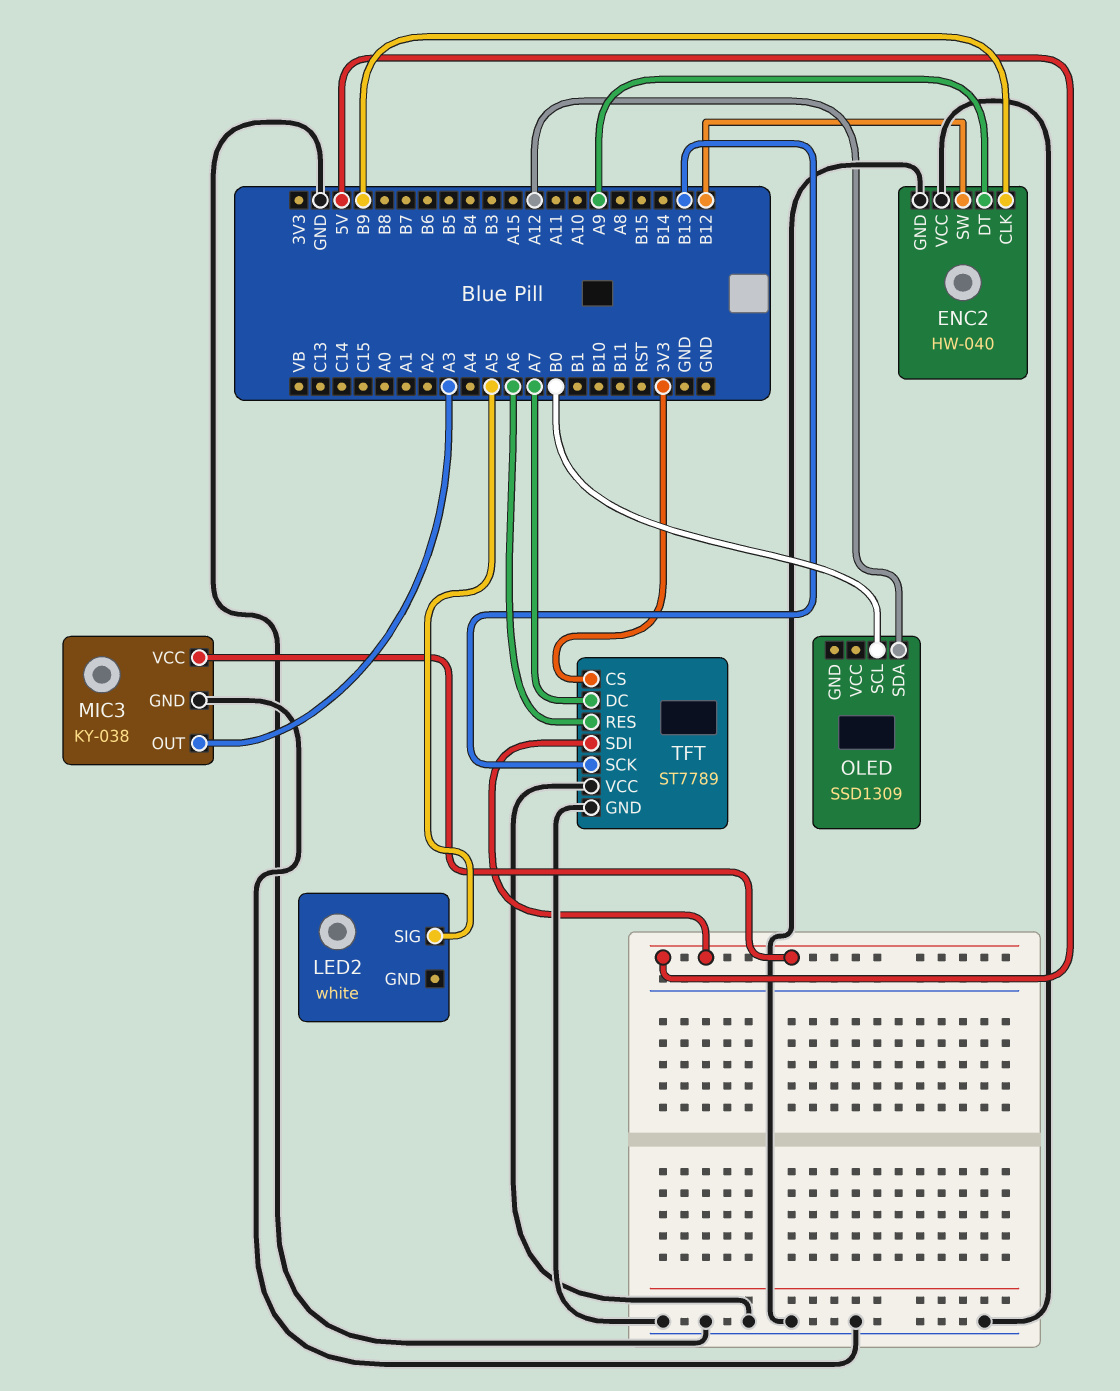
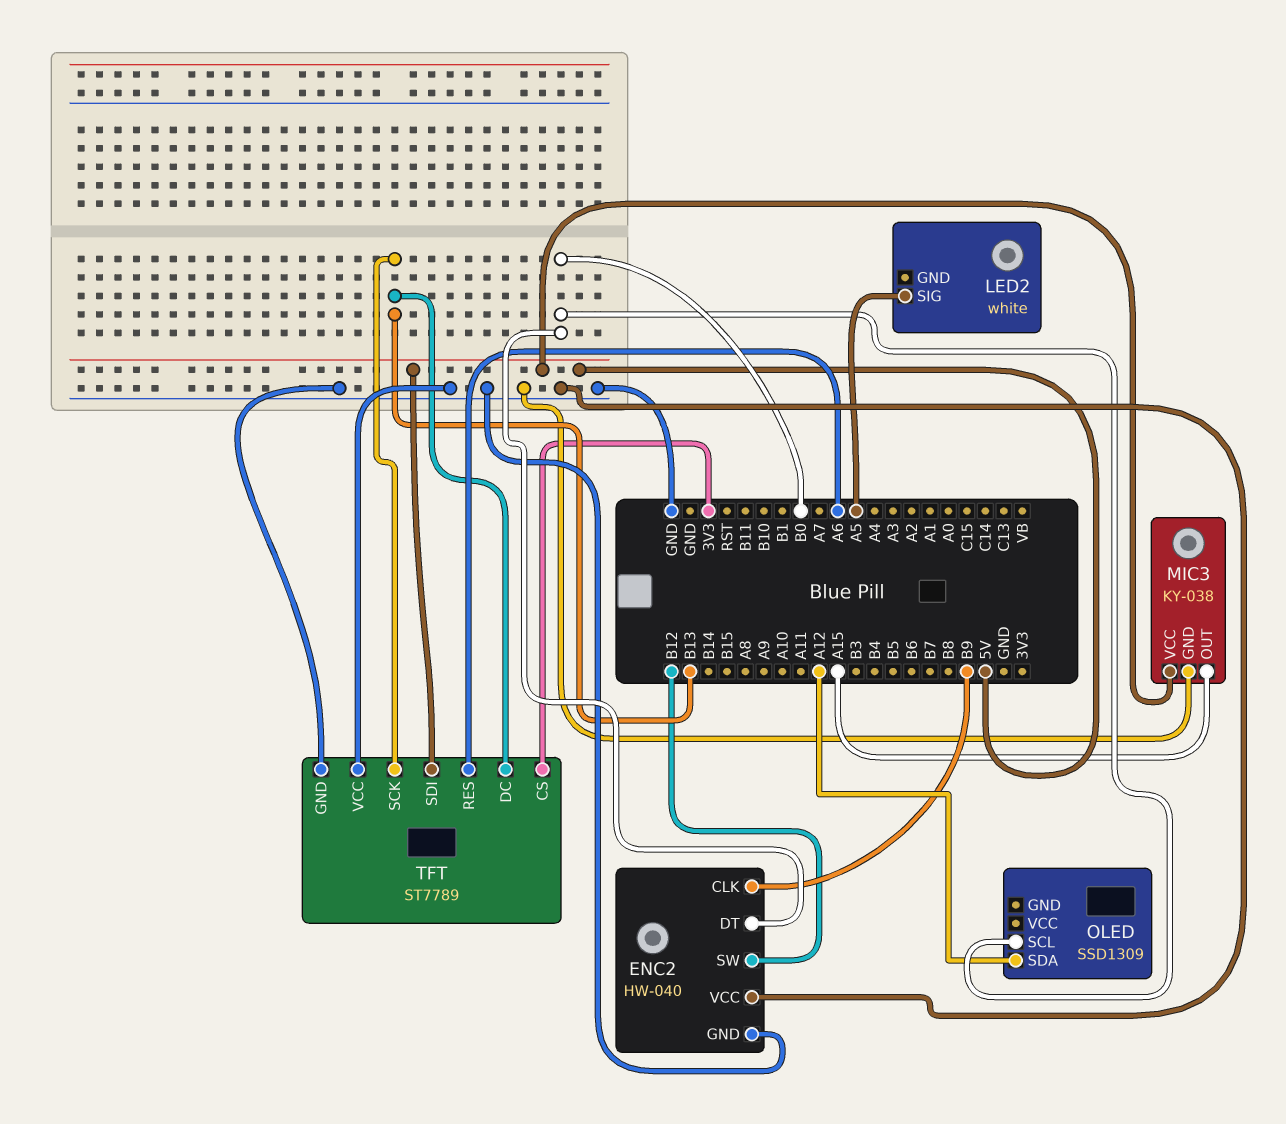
ENC2 pin DT: A9 -> B0
MIC3 pin OUT: A3 -> A15
TFT pin DC: A7 -> B13

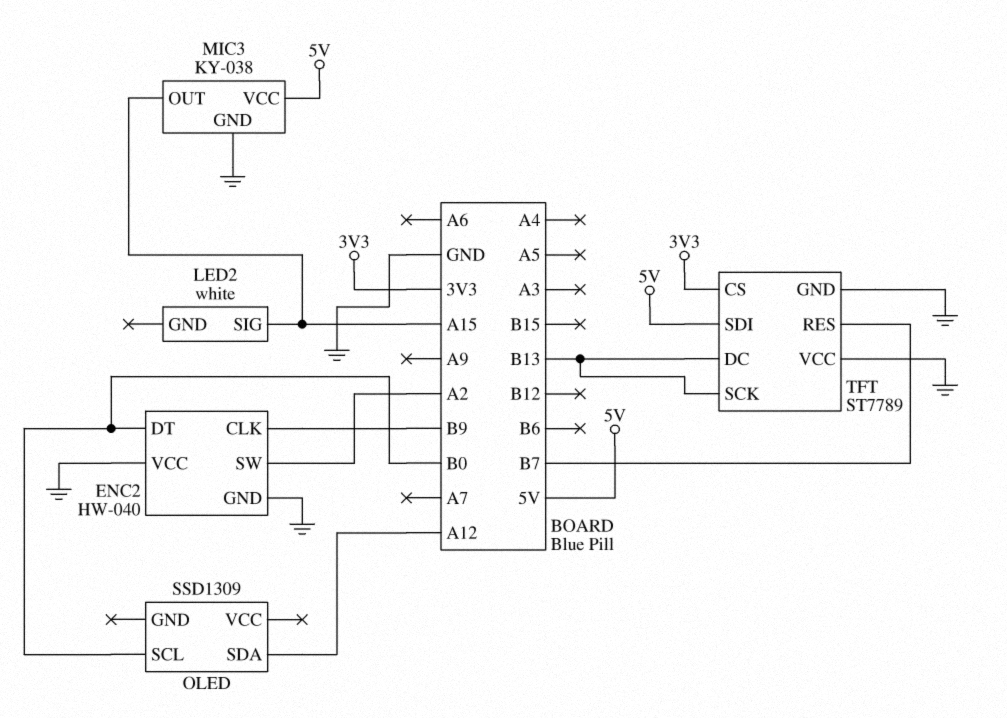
ENC2 pin SW: B12 -> A2
LED2 pin SIG: A5 -> A15
TFT pin RES: A6 -> B7

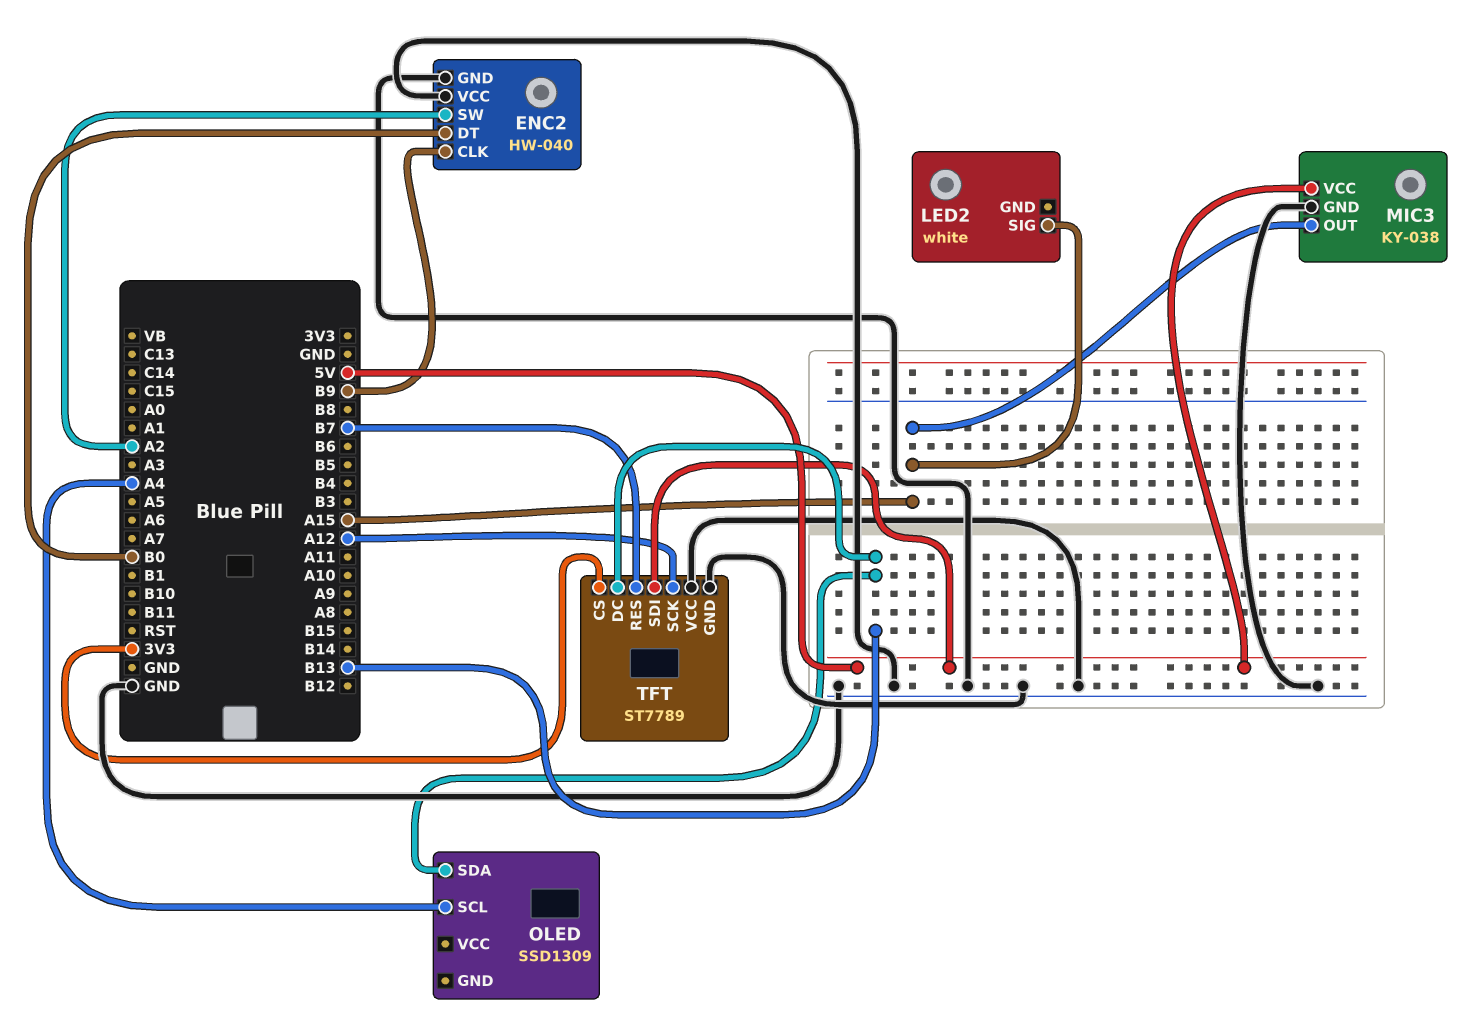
OLED pin SCL: B0 -> A4
OLED pin SDA: A12 -> B13
TFT pin SCK: B13 -> A12

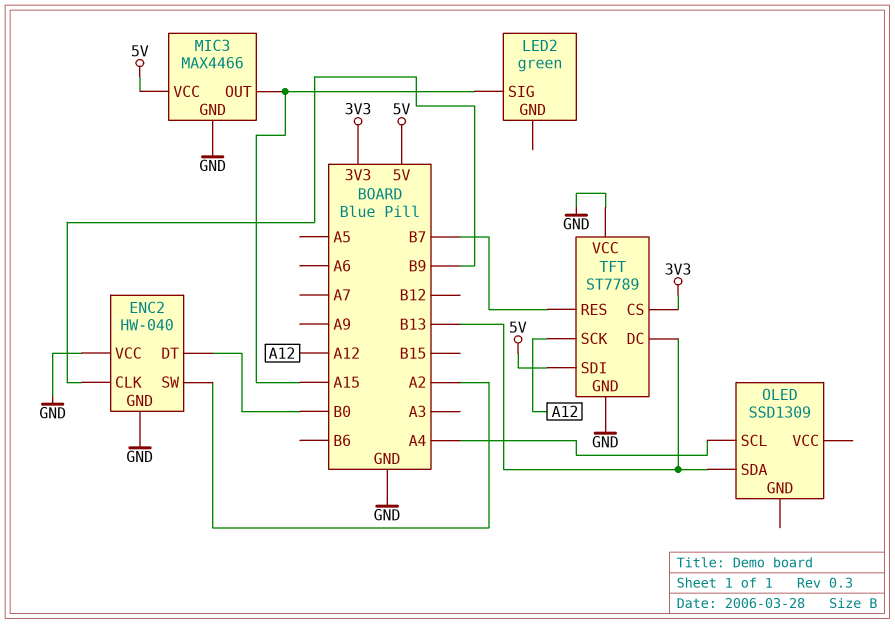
LED2: white -> green
MIC3: KY-038 -> MAX4466

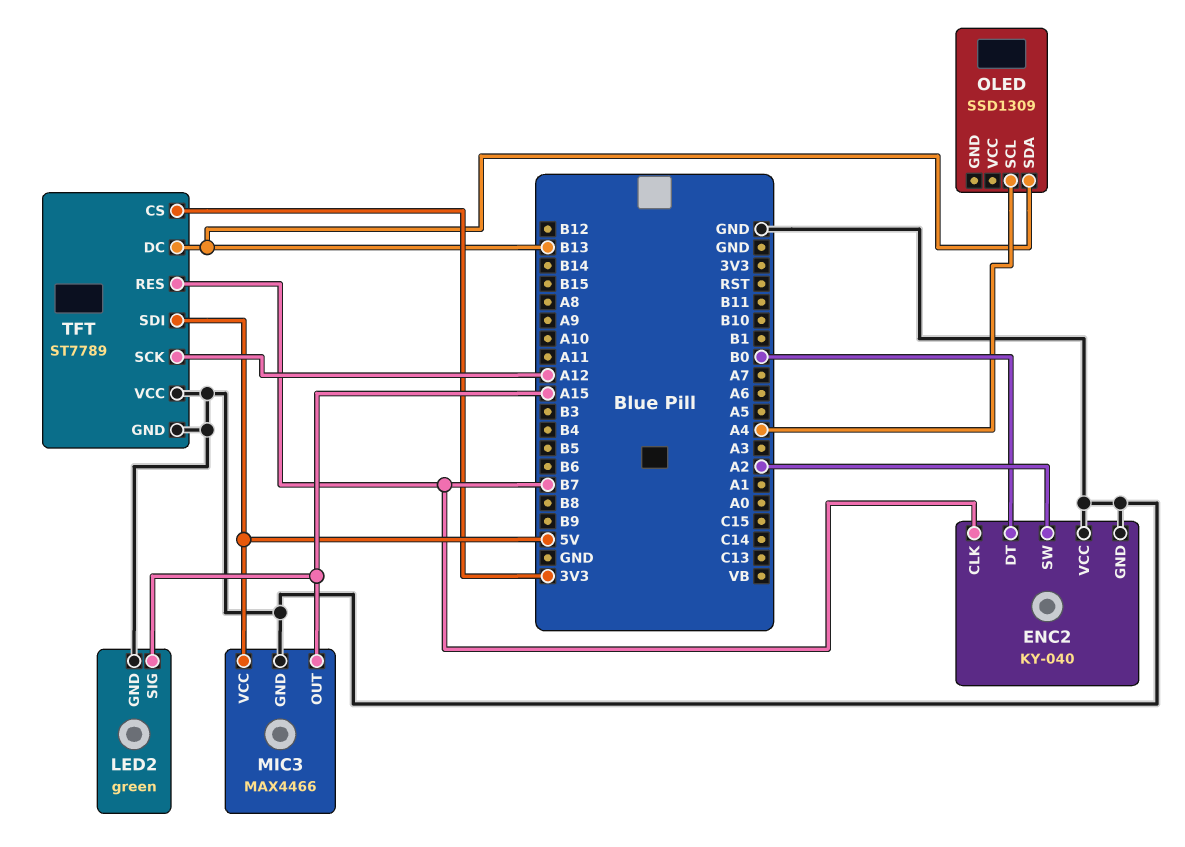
ENC2: HW-040 -> KY-040
ENC2 pin CLK: B9 -> B7
LED2 pin GND: none -> GND

